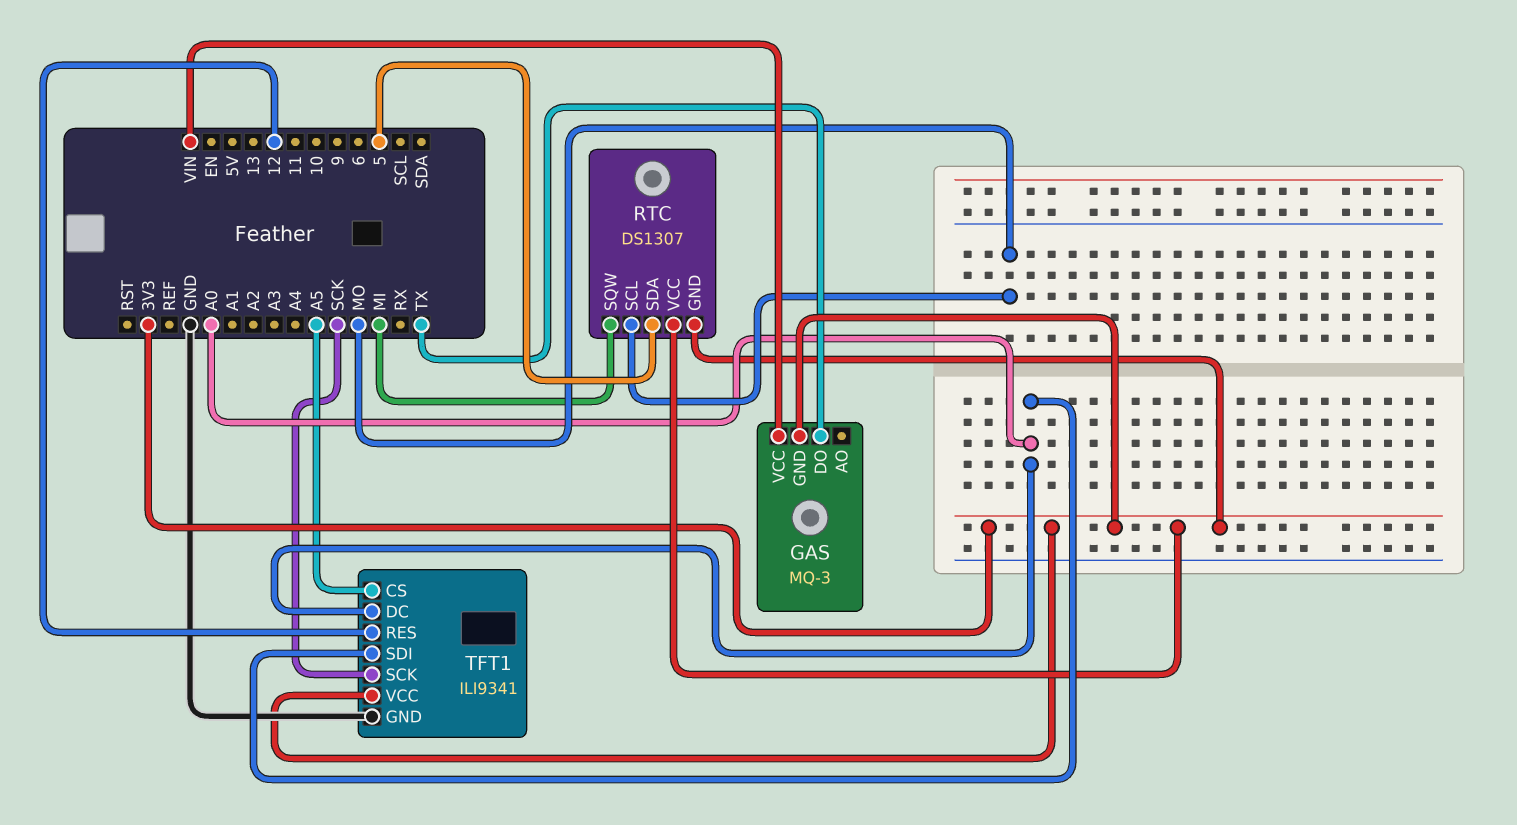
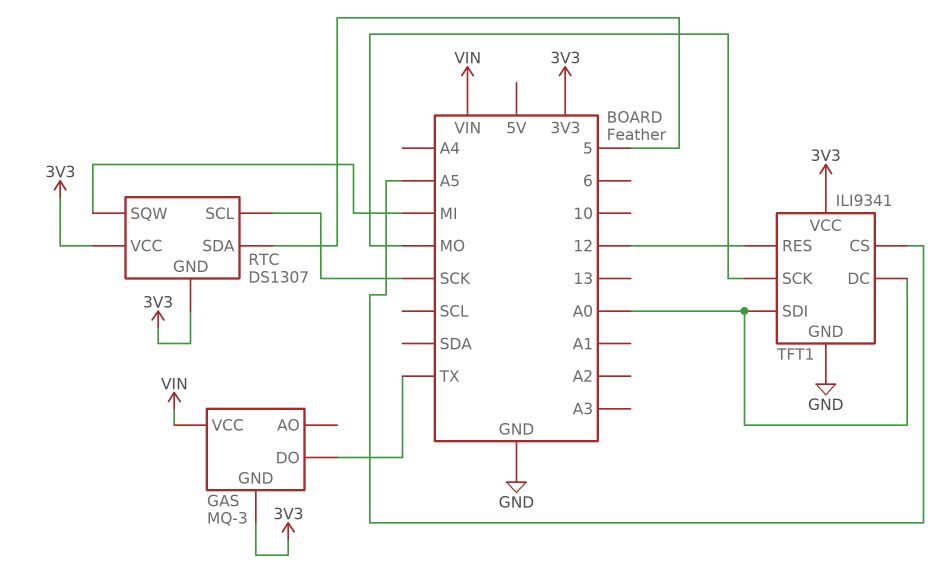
RTC pin SCL: MO -> SCK
TFT1 pin SCK: SCK -> MO

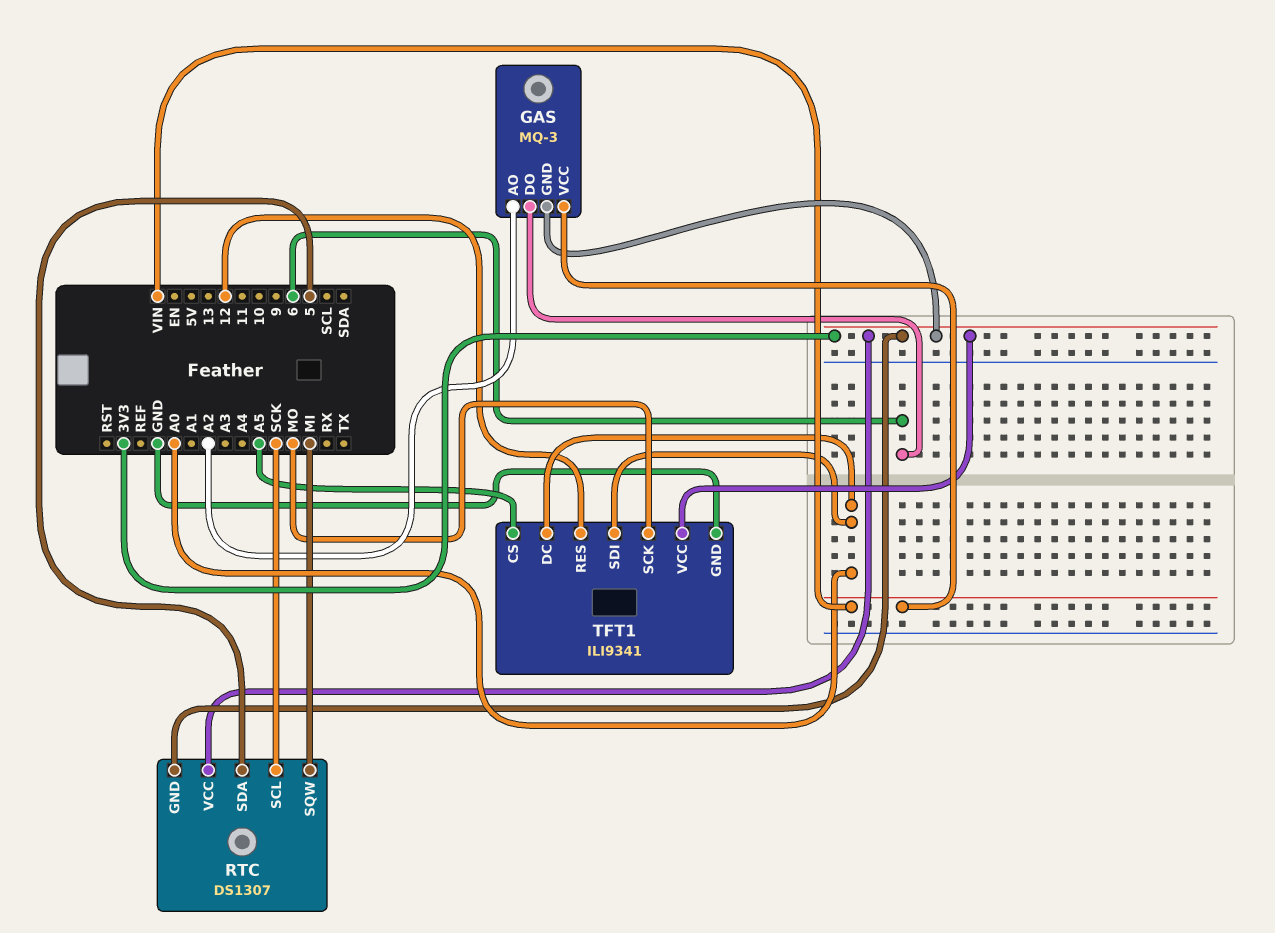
GAS pin AO: none -> A2
GAS pin DO: TX -> 6

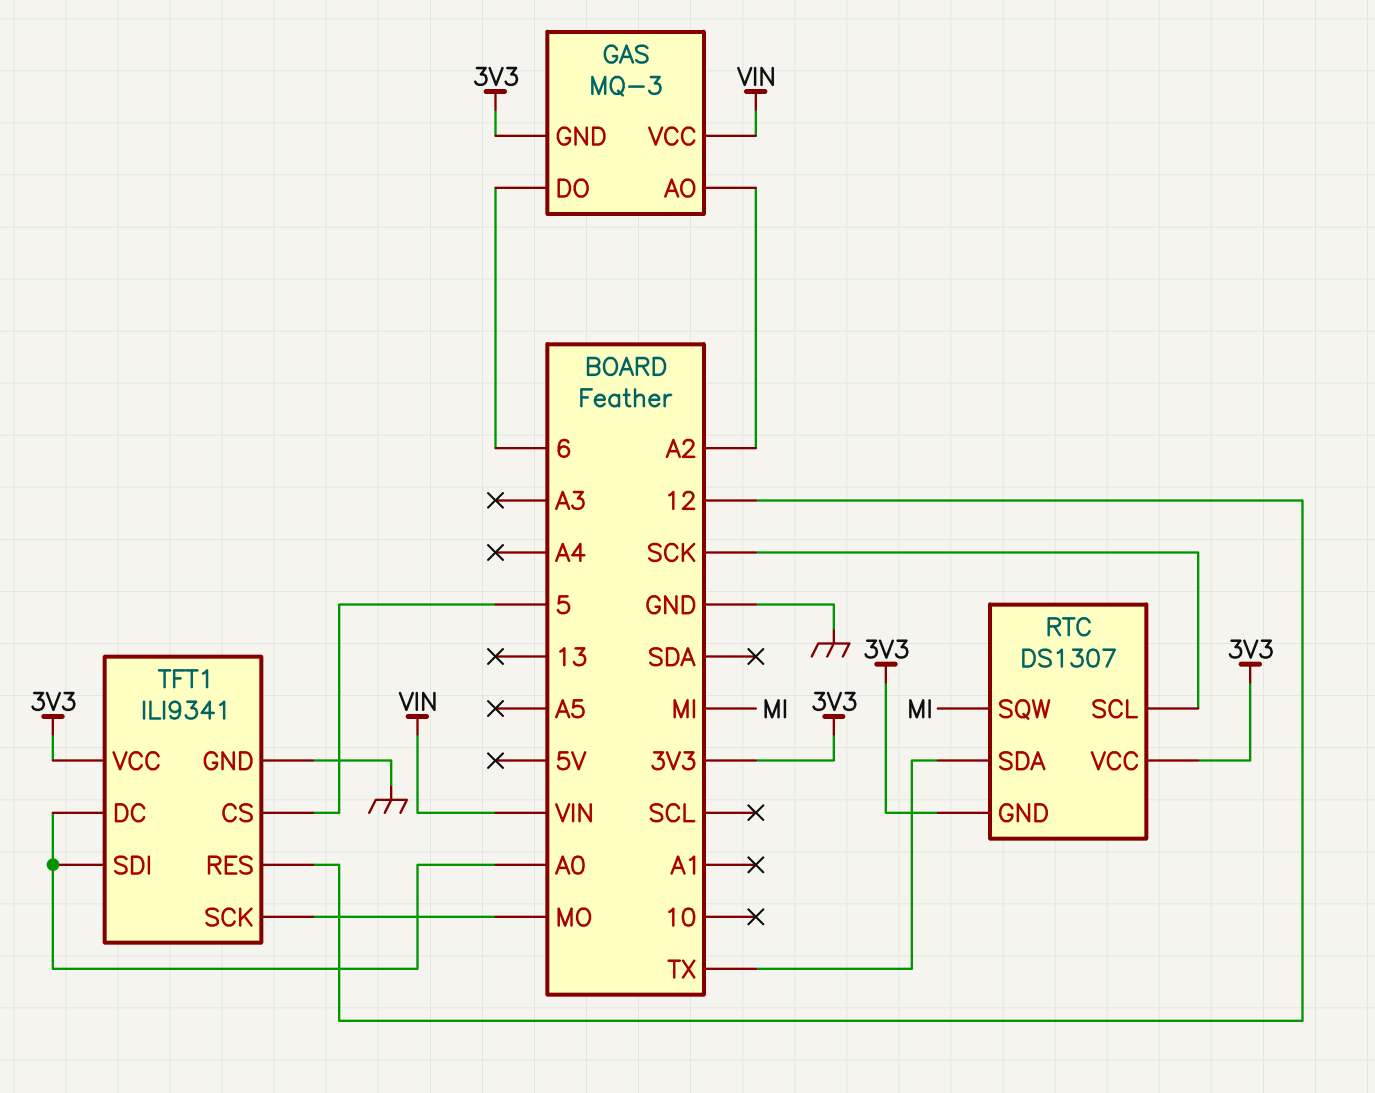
RTC pin SDA: 5 -> TX
TFT1 pin CS: A5 -> 5

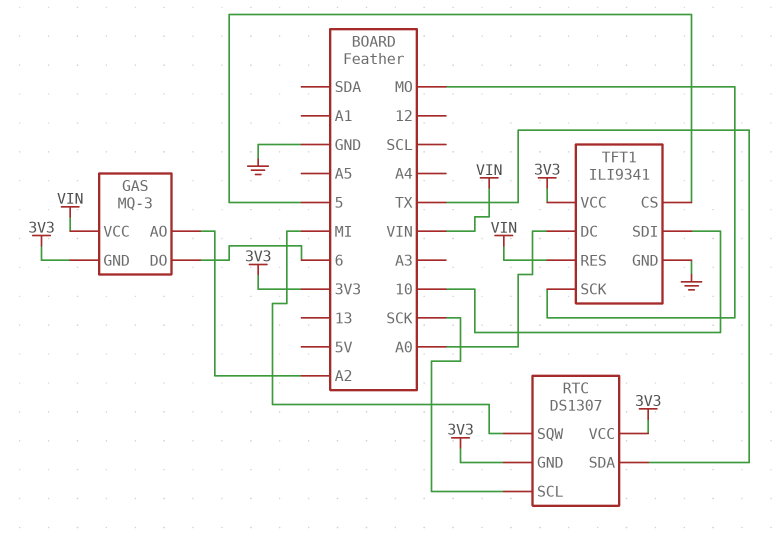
TFT1 pin RES: 12 -> VIN
TFT1 pin SDI: A0 -> 10

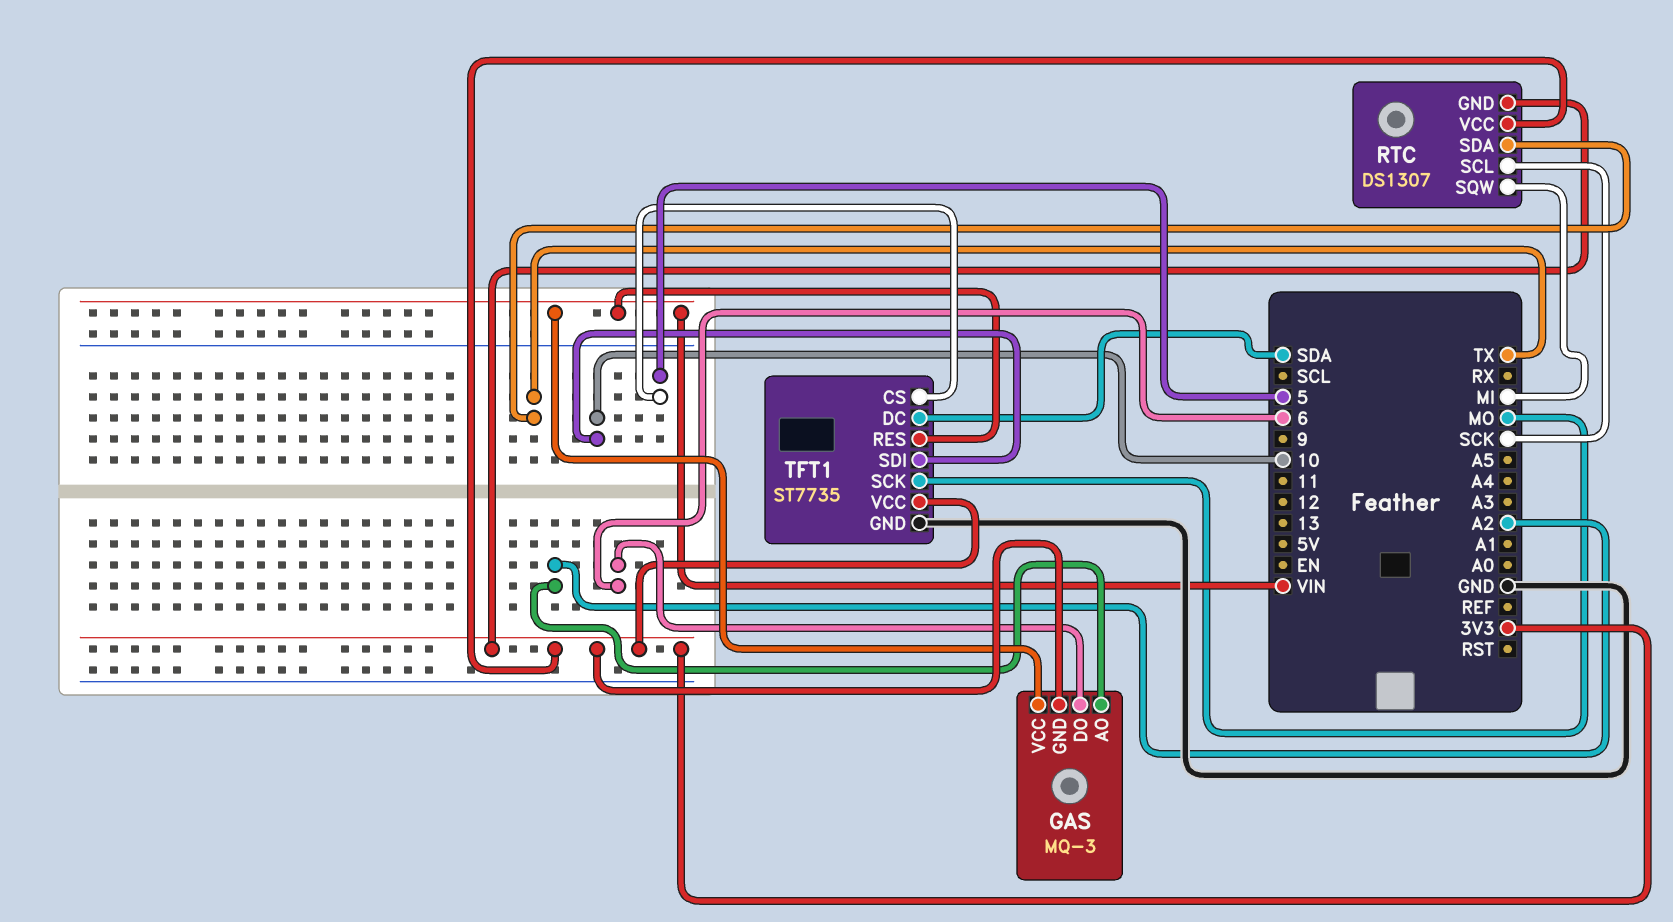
TFT1: ILI9341 -> ST7735
TFT1 pin DC: A0 -> SDA

